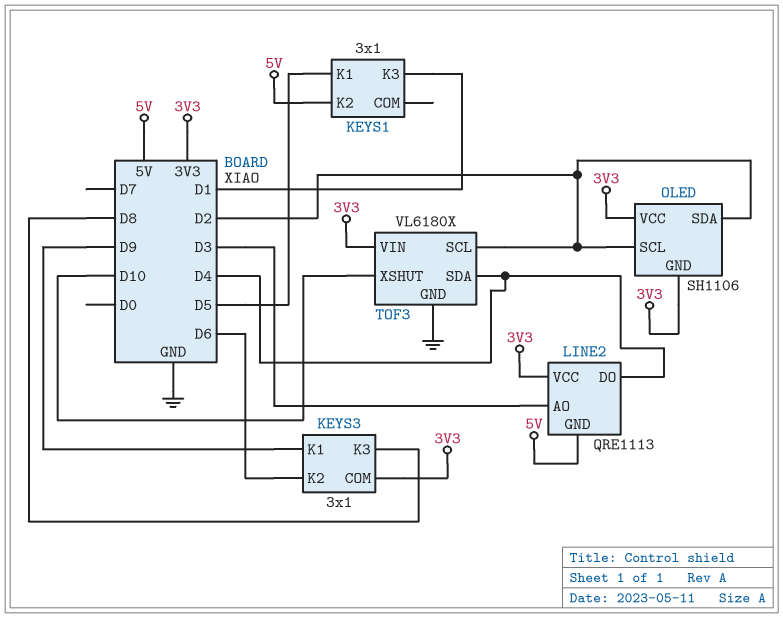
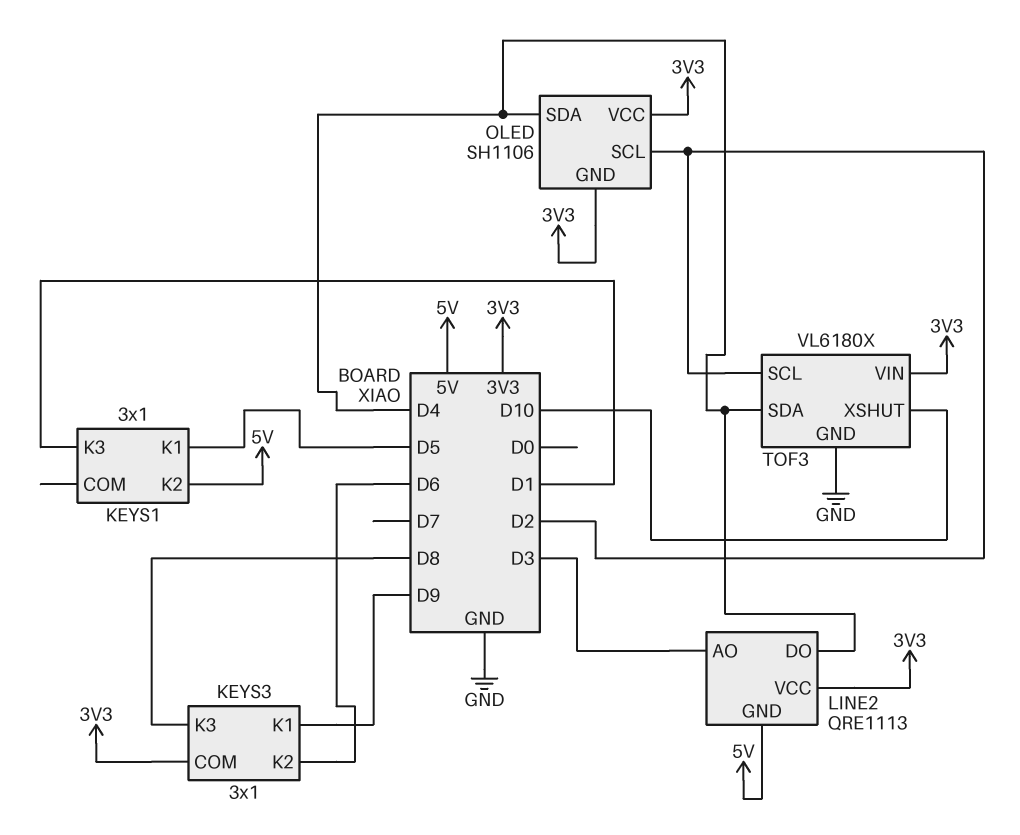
OLED pin SDA: D2 -> D4

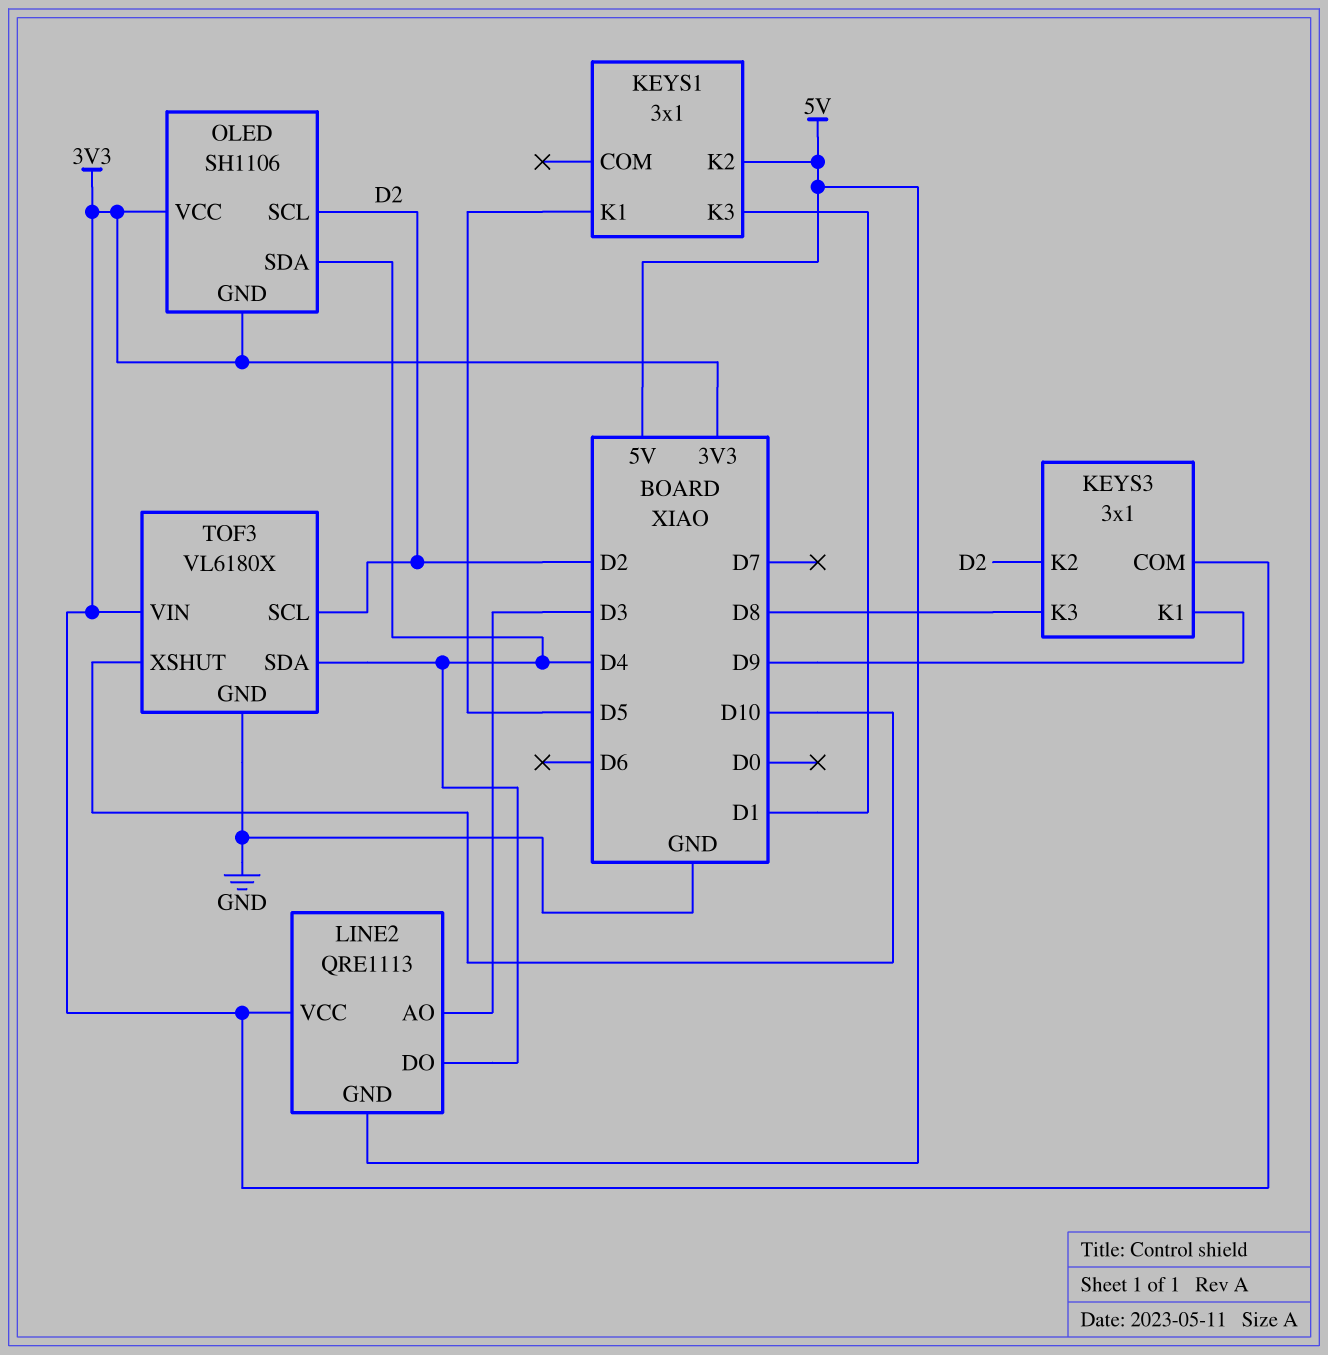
KEYS3 pin K2: D6 -> D2

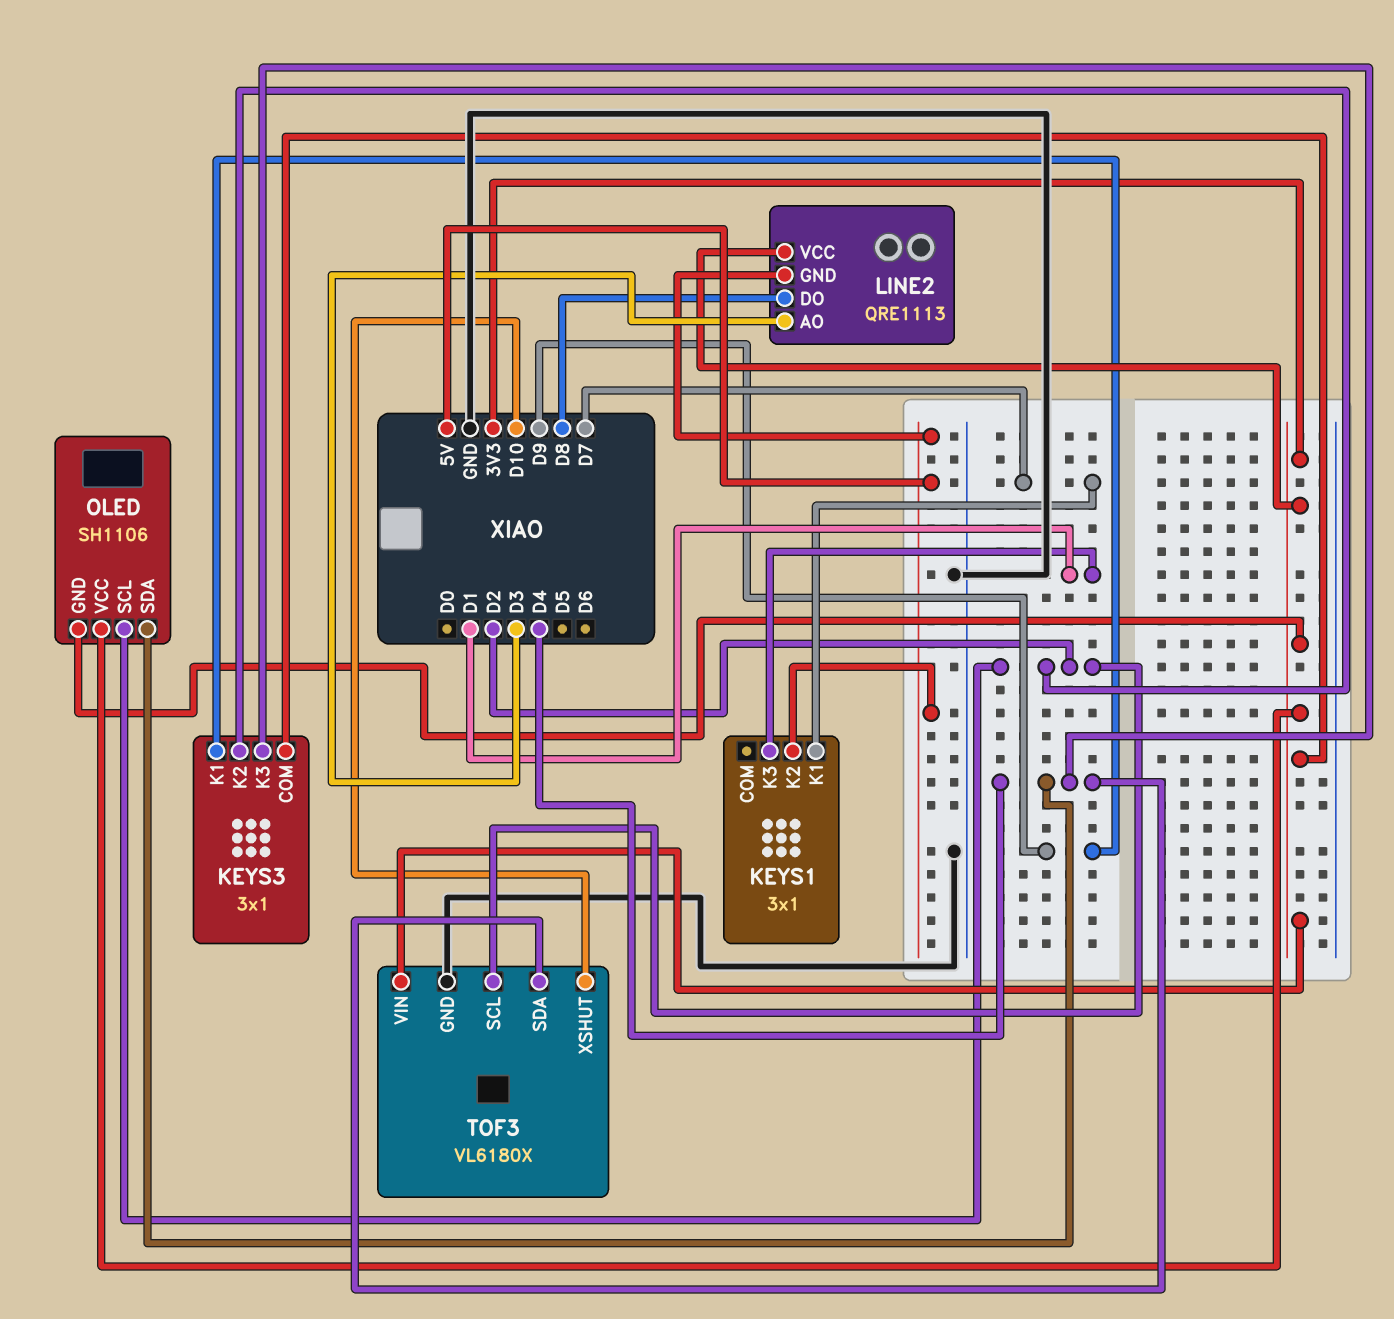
KEYS1 pin K1: D5 -> D7
KEYS3 pin K3: D8 -> D4
LINE2 pin DO: D4 -> D8

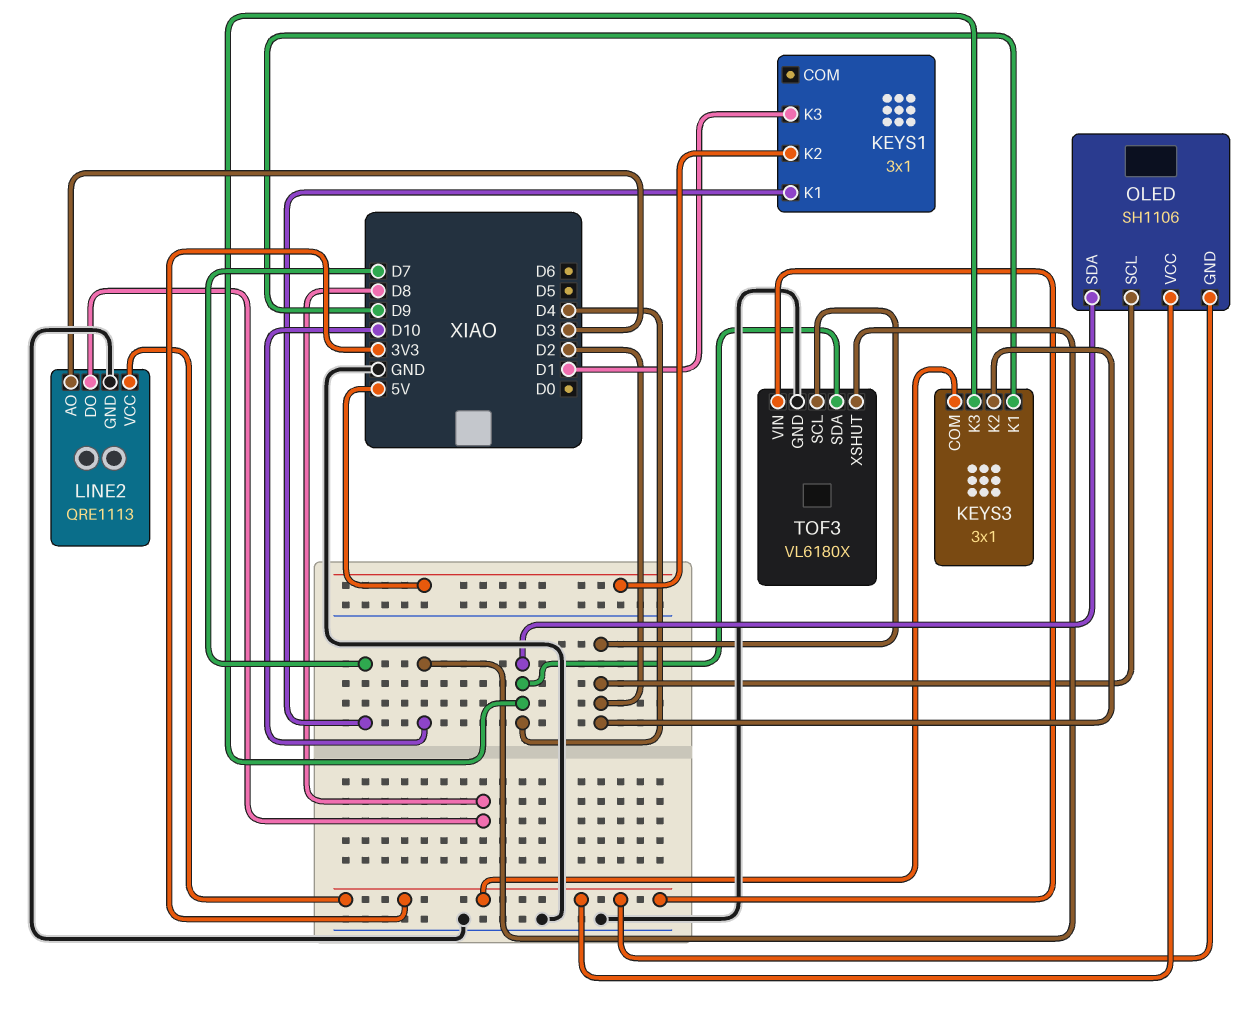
LINE2 pin GND: 5V -> GND

